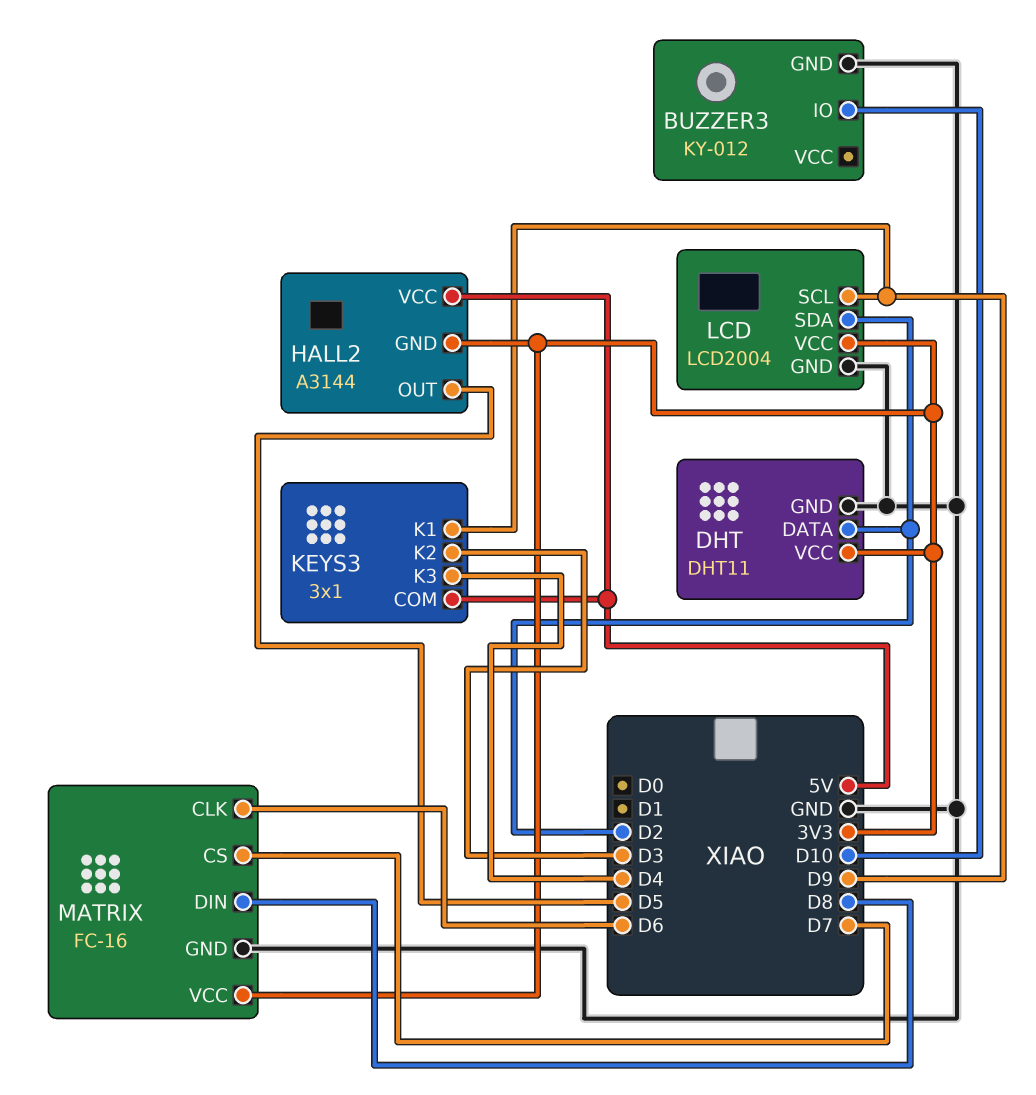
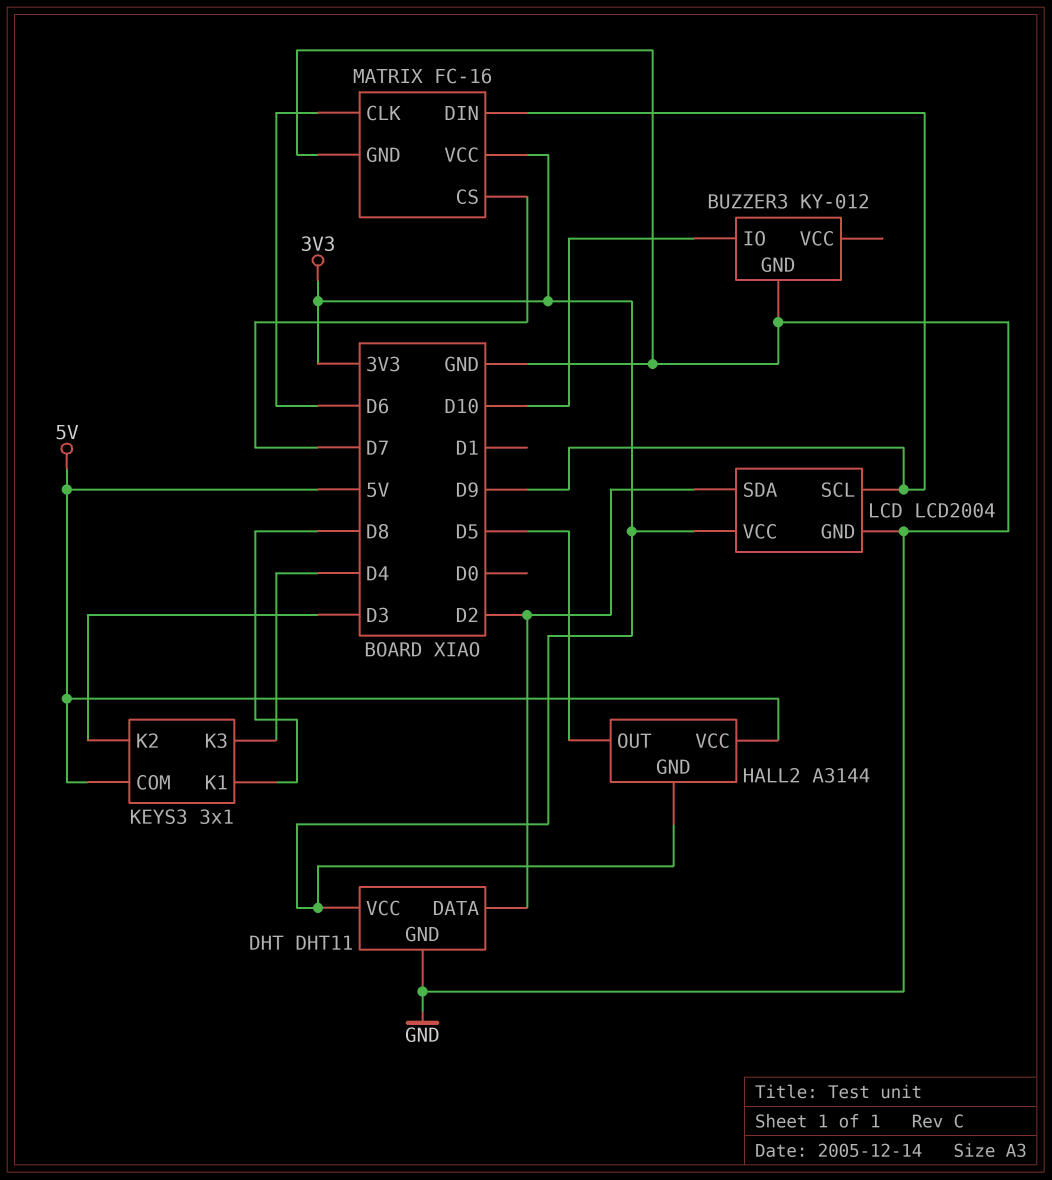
KEYS3 pin K1: D9 -> D8
MATRIX pin DIN: D8 -> D9

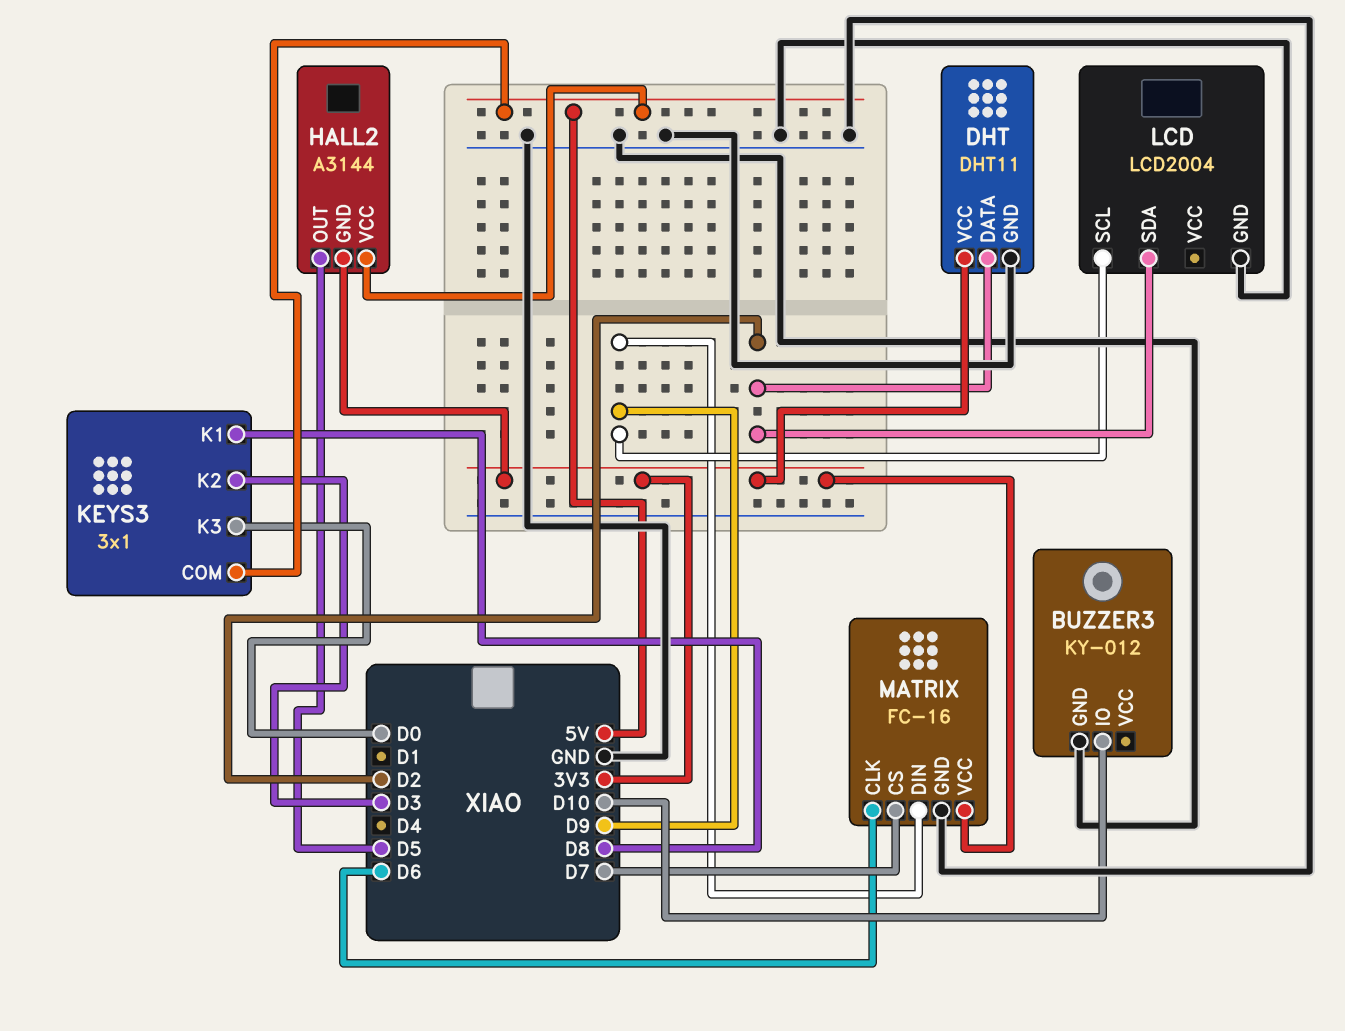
KEYS3 pin K3: D4 -> D0
LCD pin VCC: 3V3 -> none

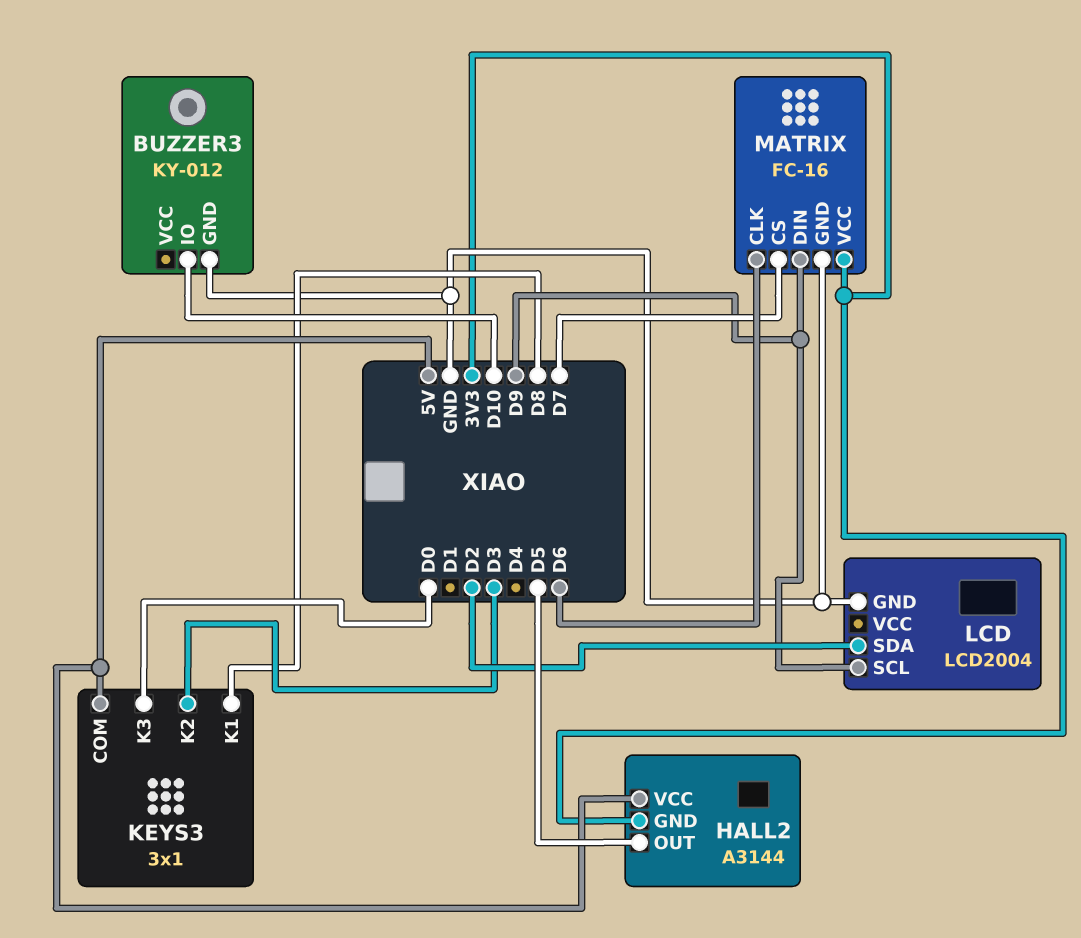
DHT: DHT11 -> none
DHT pin DATA: D2 -> none
DHT pin GND: GND -> none
DHT pin VCC: 3V3 -> none

